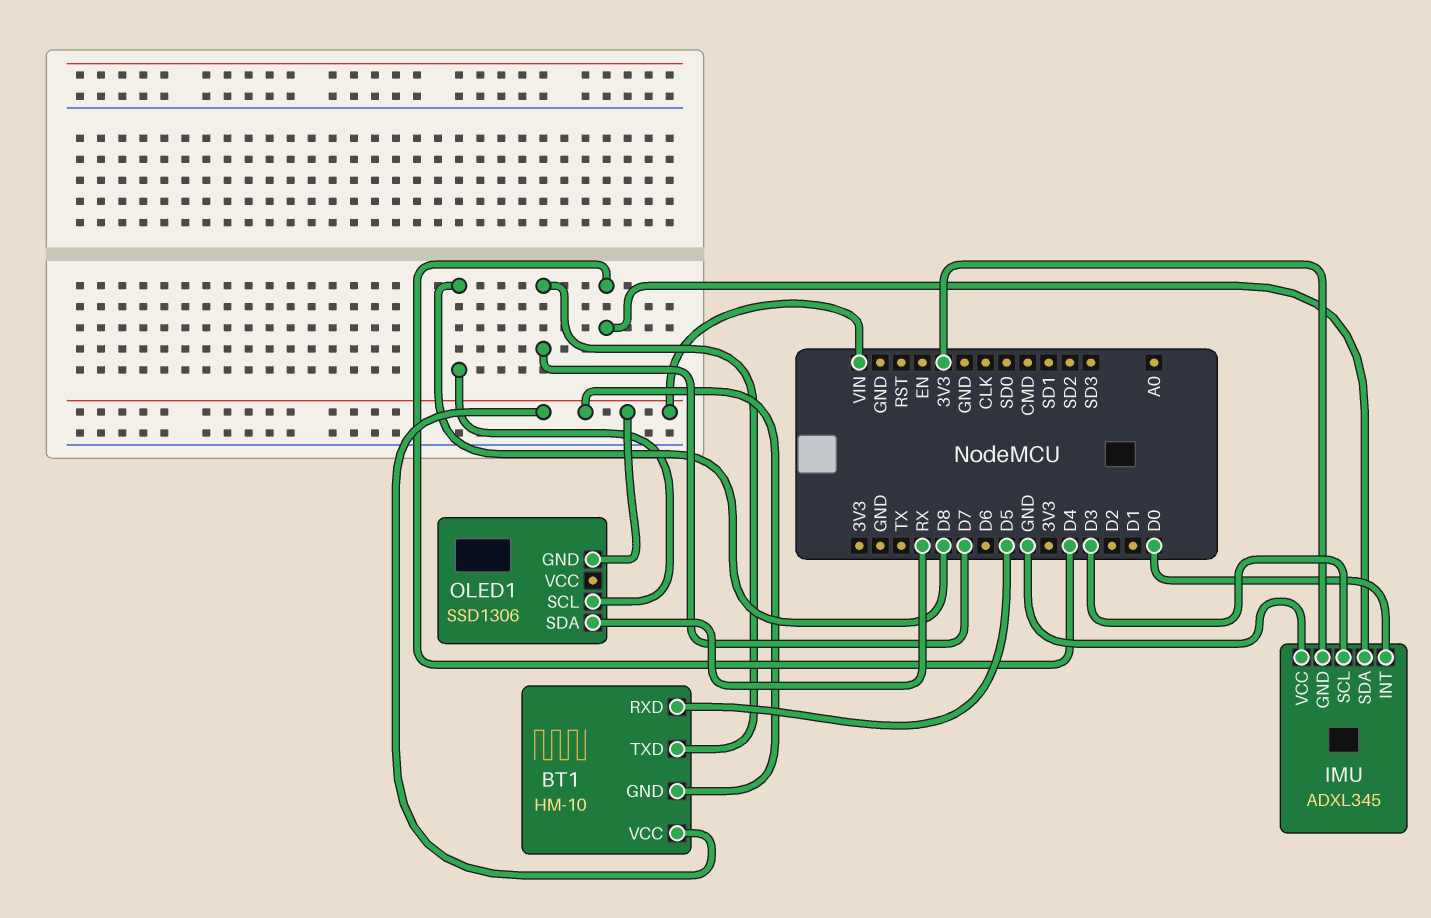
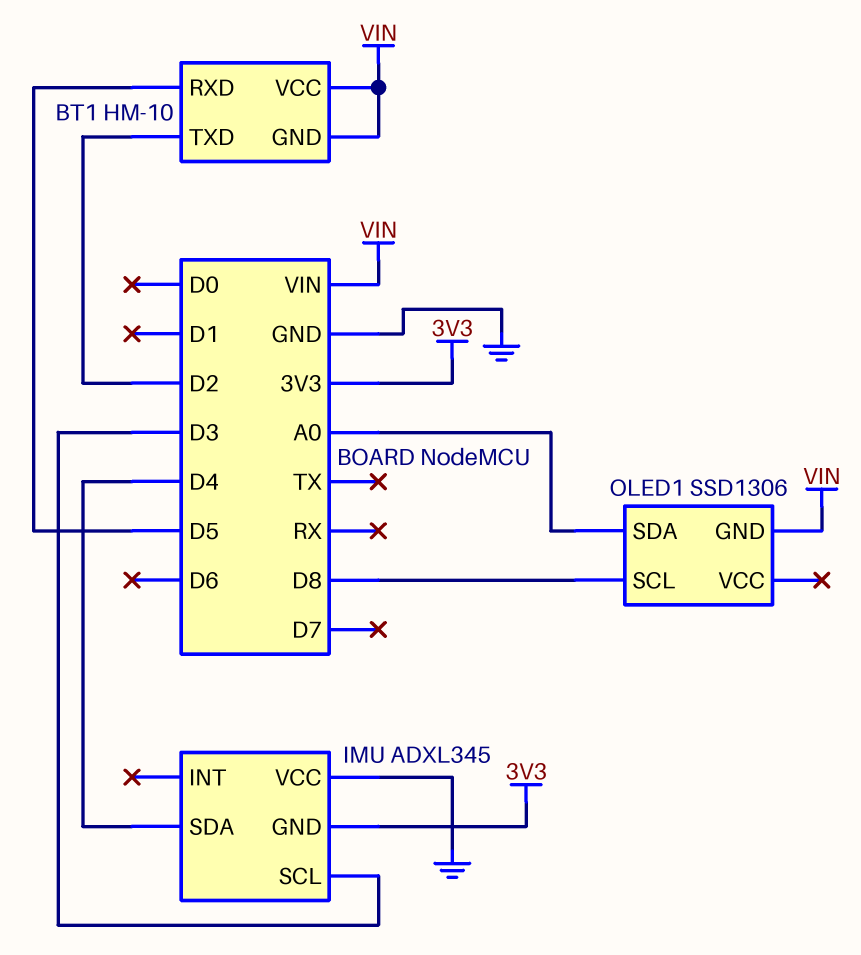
BT1 pin TXD: D7 -> D2
IMU pin INT: D0 -> none
OLED1 pin SDA: RX -> A0

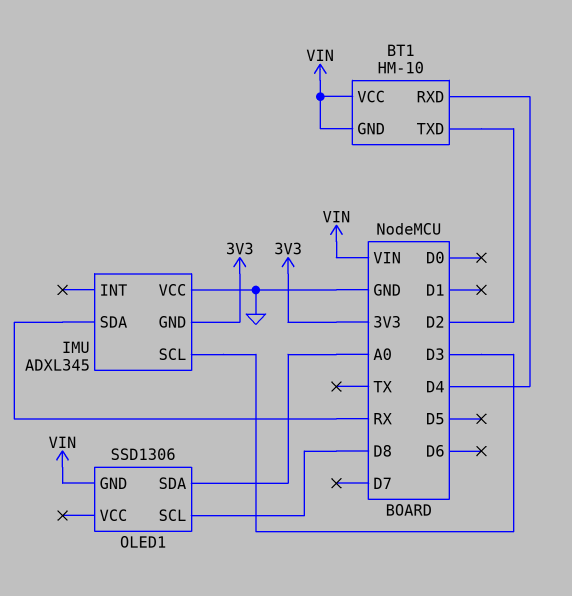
BT1 pin RXD: D5 -> D4
IMU pin SDA: D4 -> RX

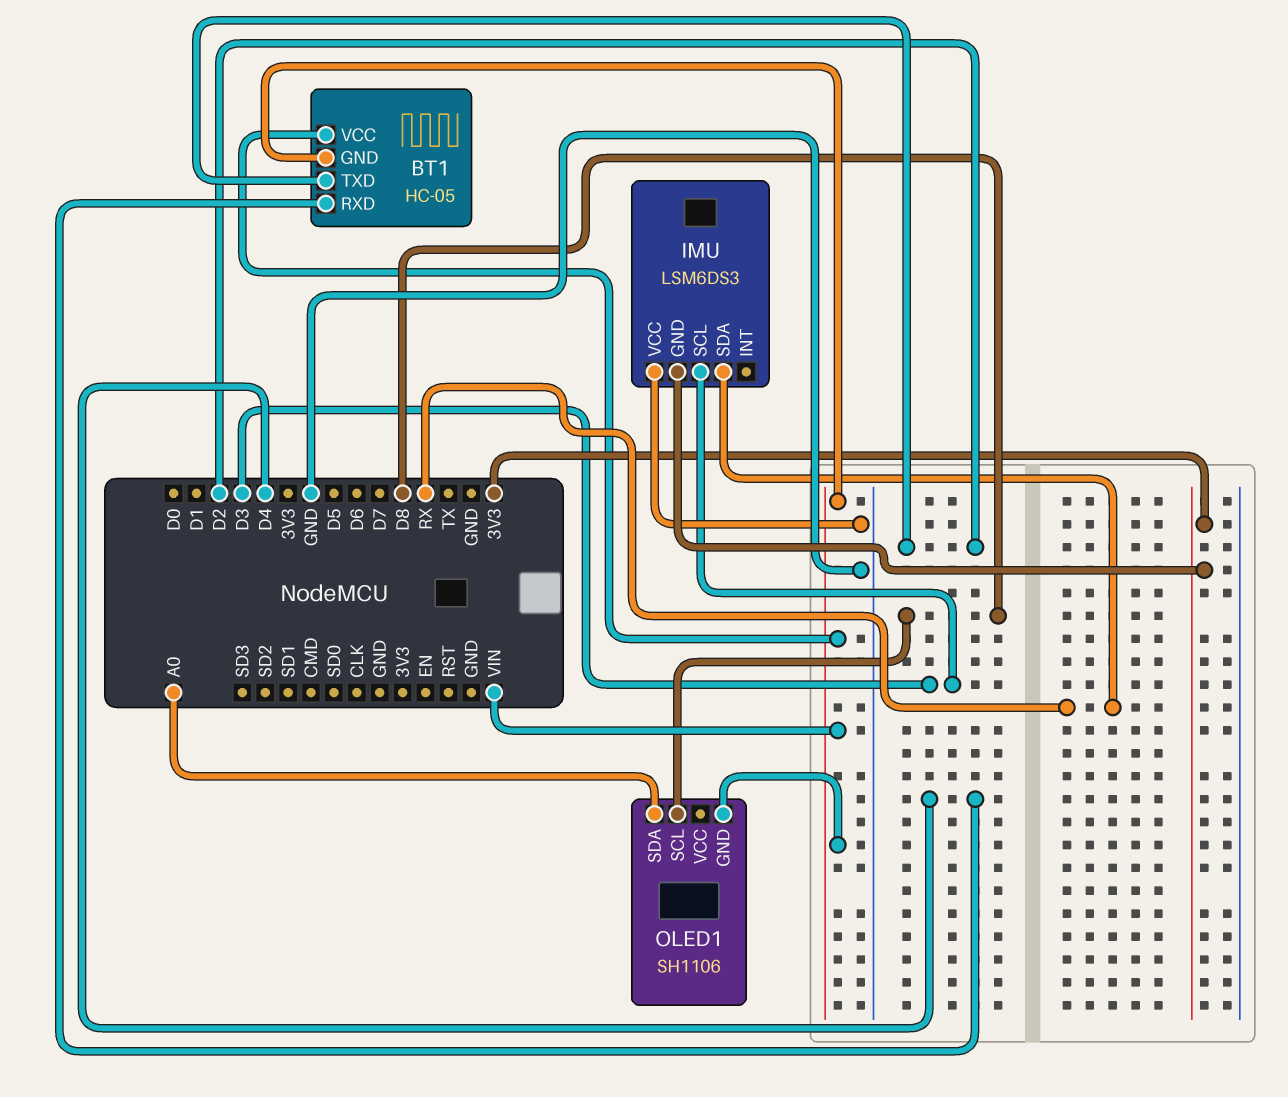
BT1: HM-10 -> HC-05
IMU: ADXL345 -> LSM6DS3
OLED1: SSD1306 -> SH1106

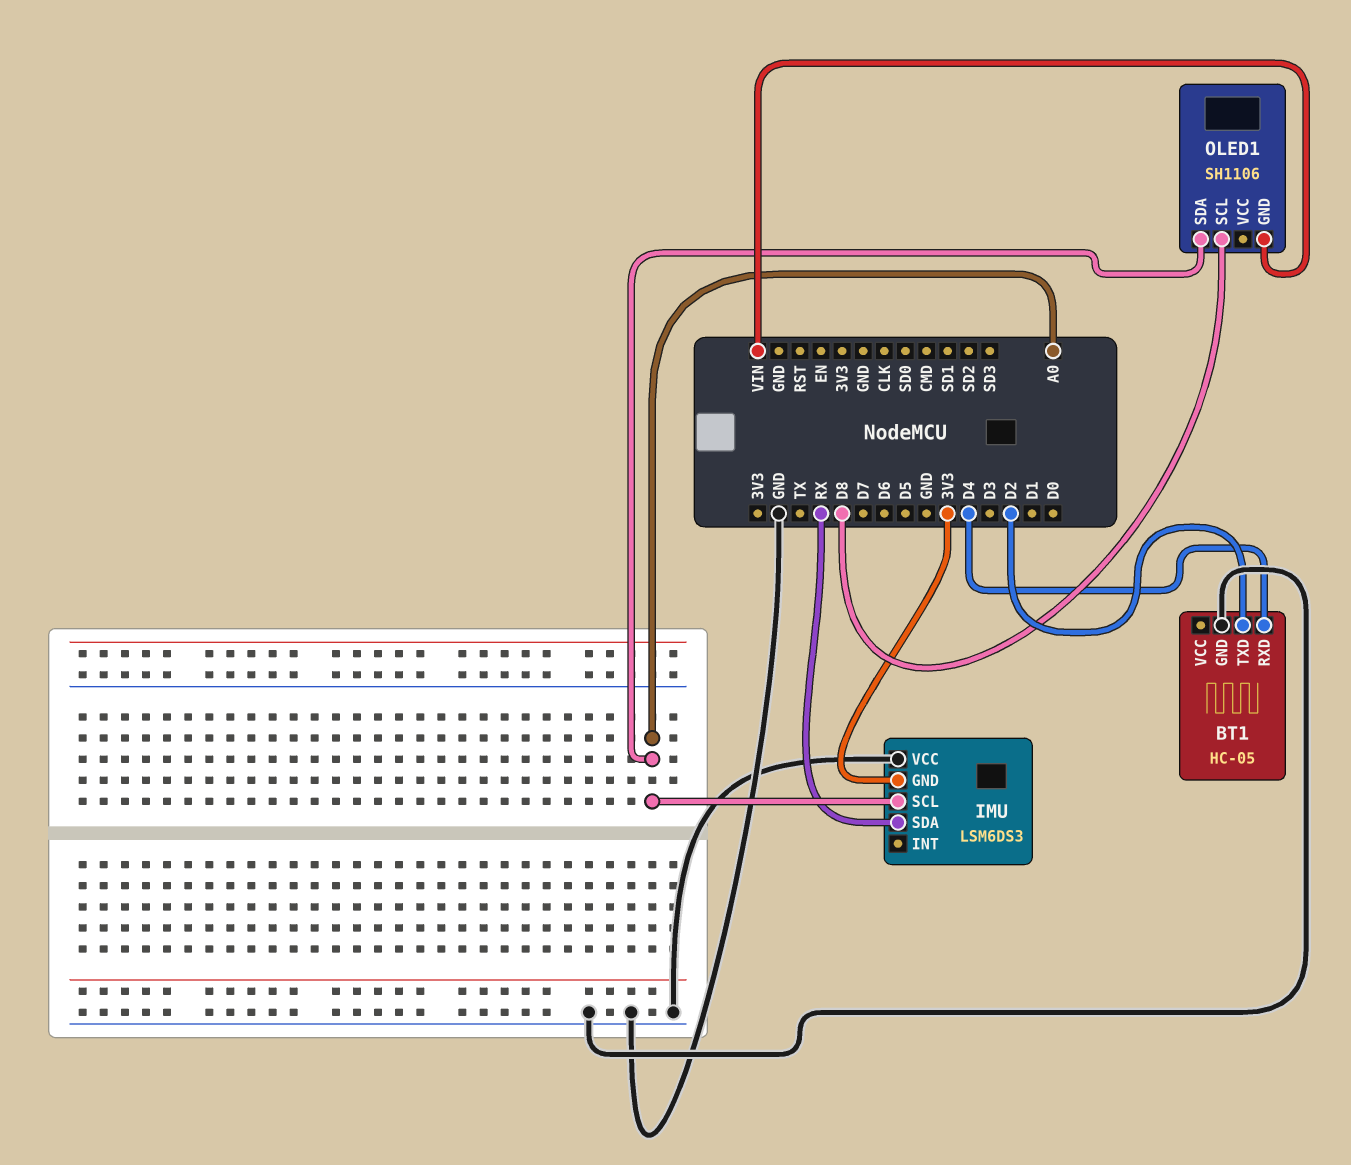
BT1 pin GND: VIN -> GND
BT1 pin VCC: VIN -> none
IMU pin SCL: D3 -> A0

